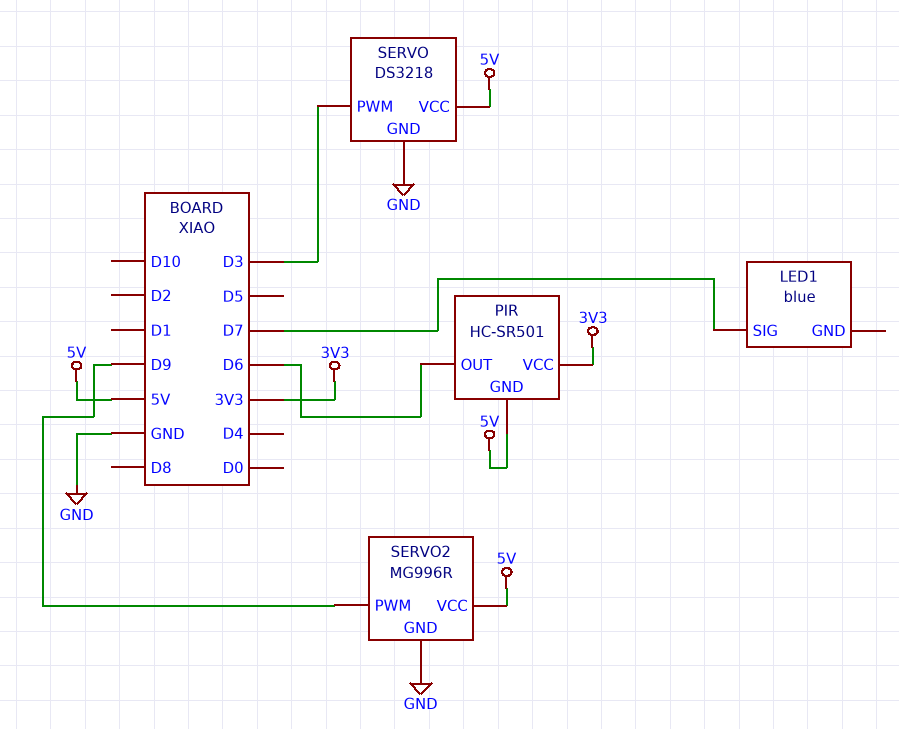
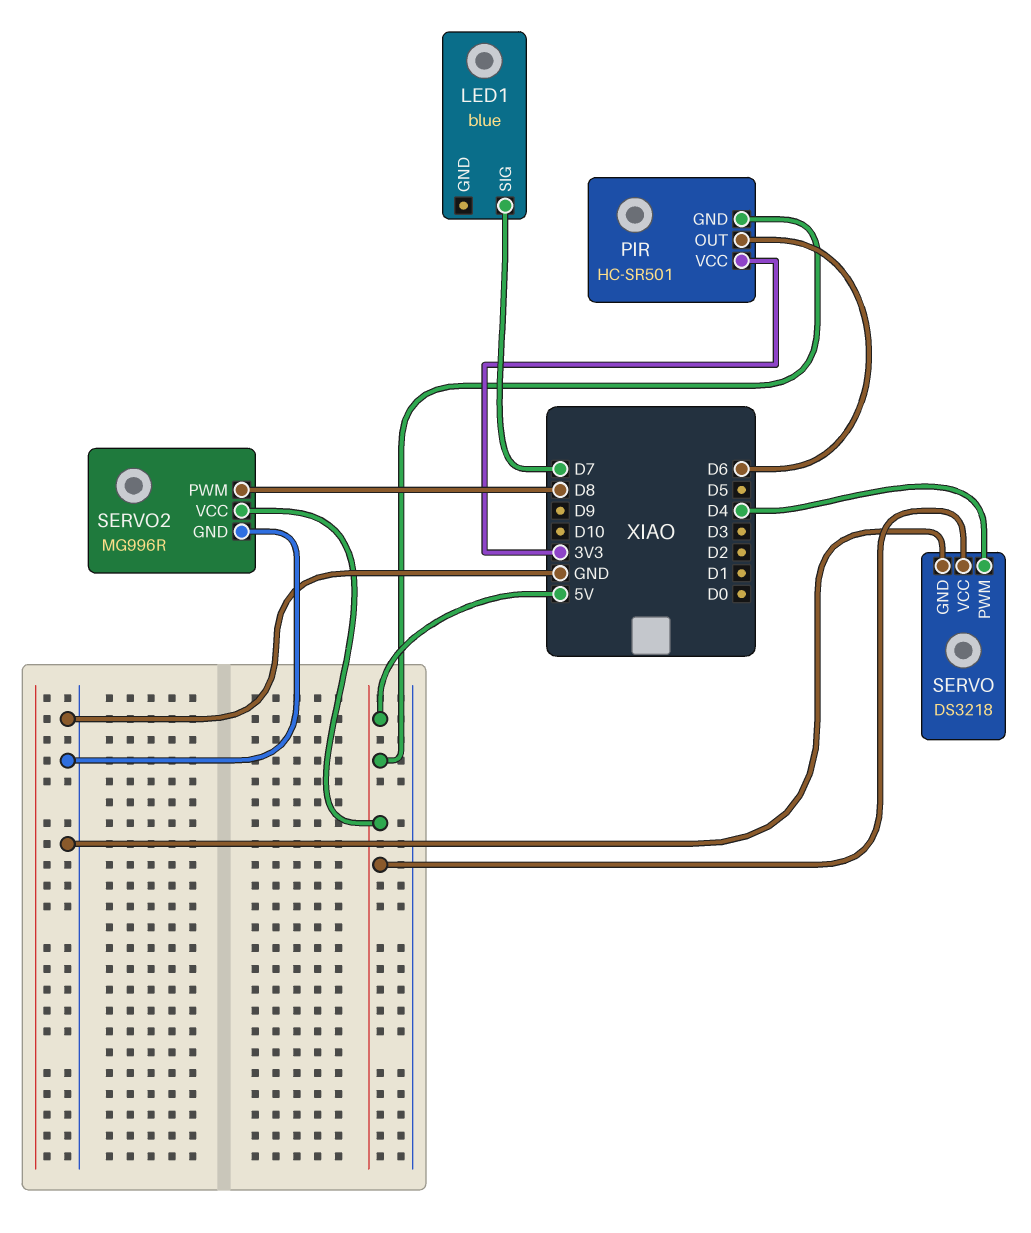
SERVO pin PWM: D3 -> D4
SERVO2 pin PWM: D9 -> D8

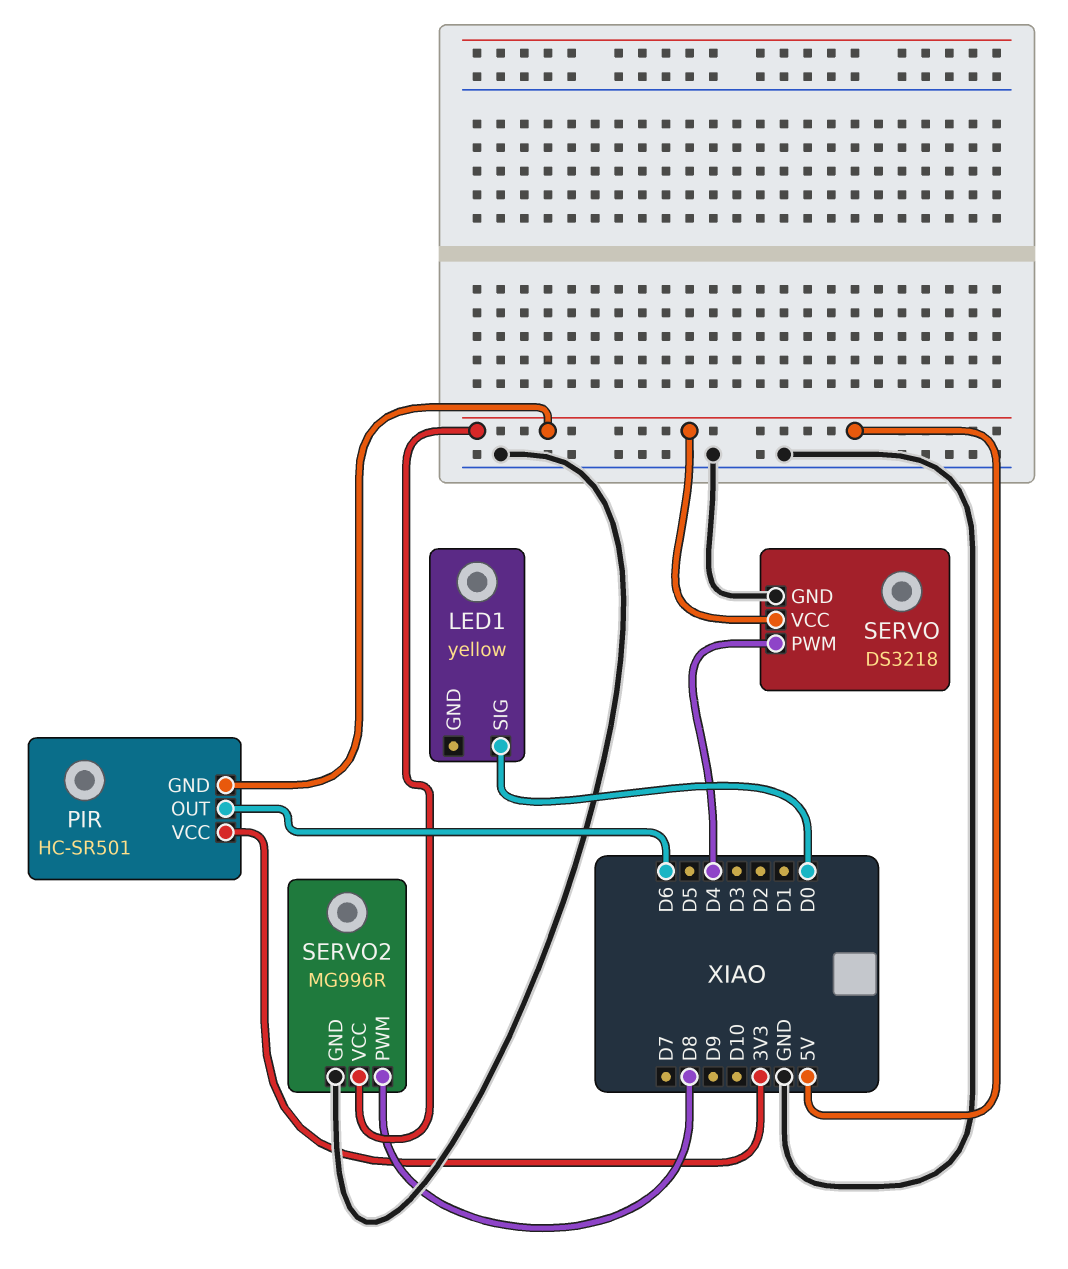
LED1: blue -> yellow
LED1 pin SIG: D7 -> D0

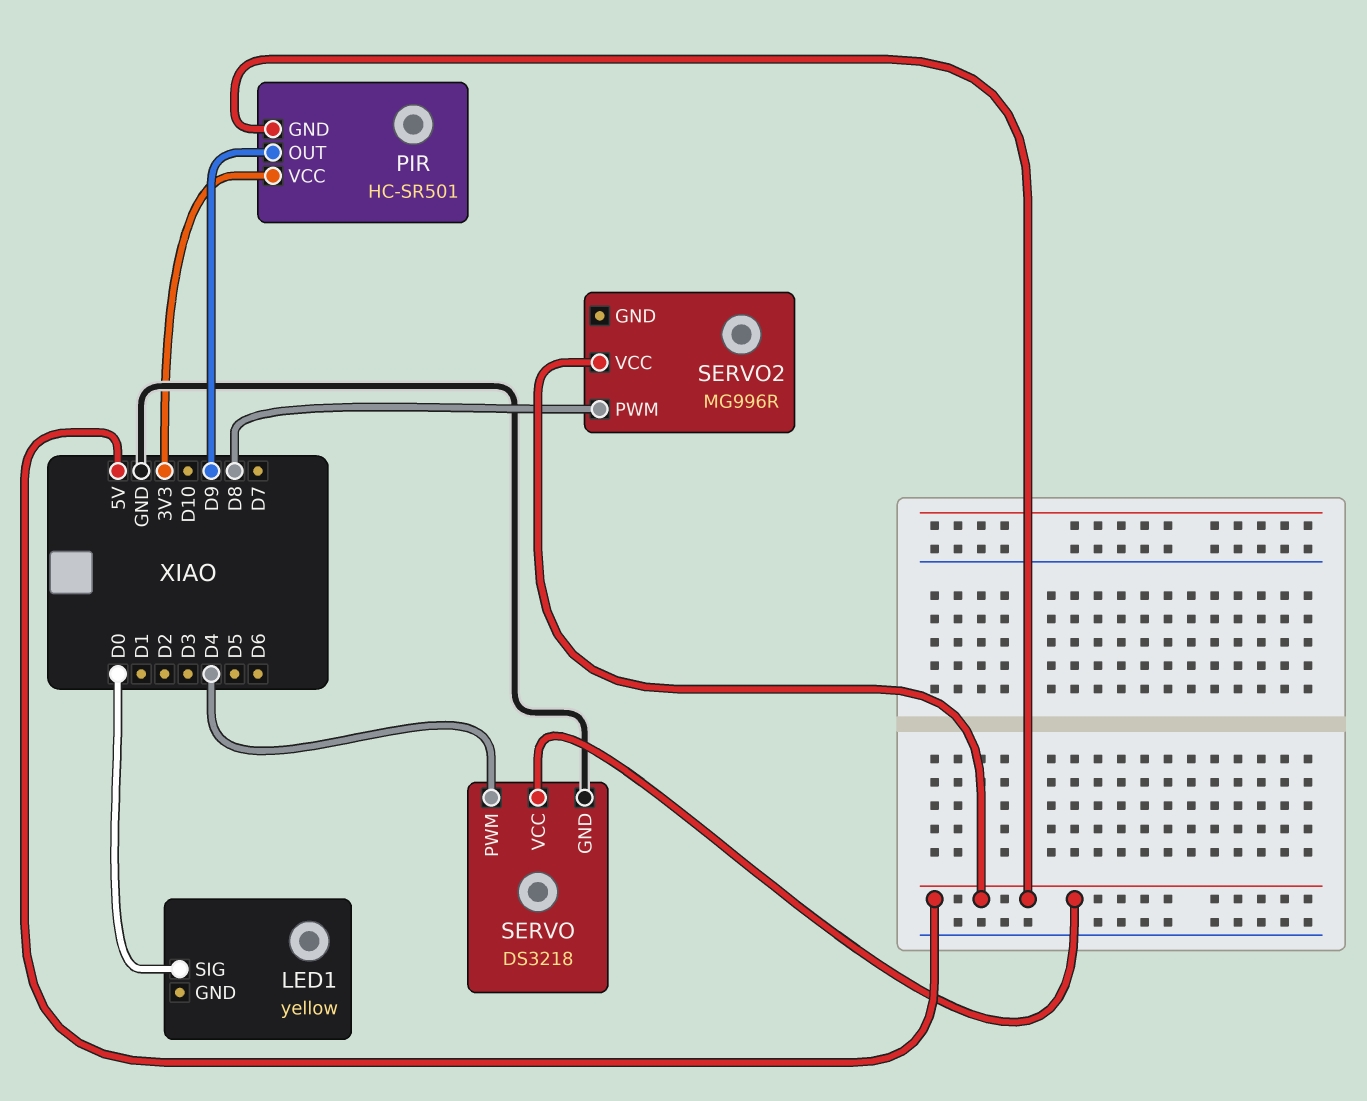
PIR pin OUT: D6 -> D9
SERVO2 pin GND: GND -> none

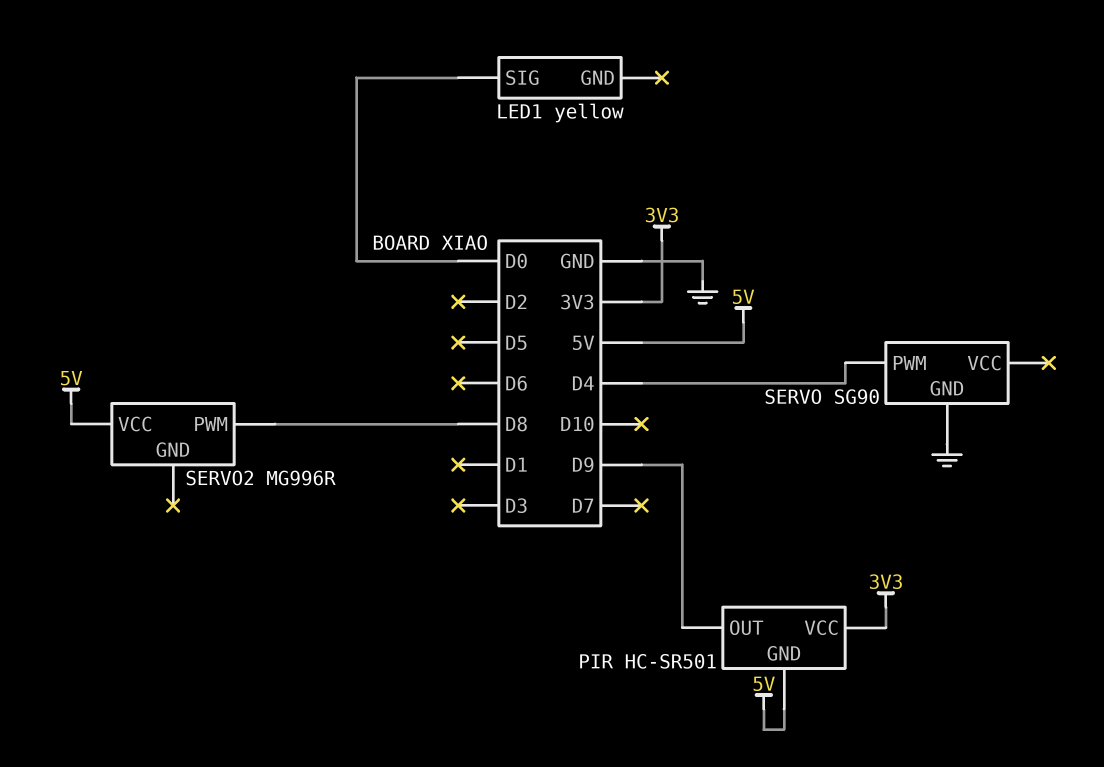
SERVO: DS3218 -> SG90
SERVO pin VCC: 5V -> none

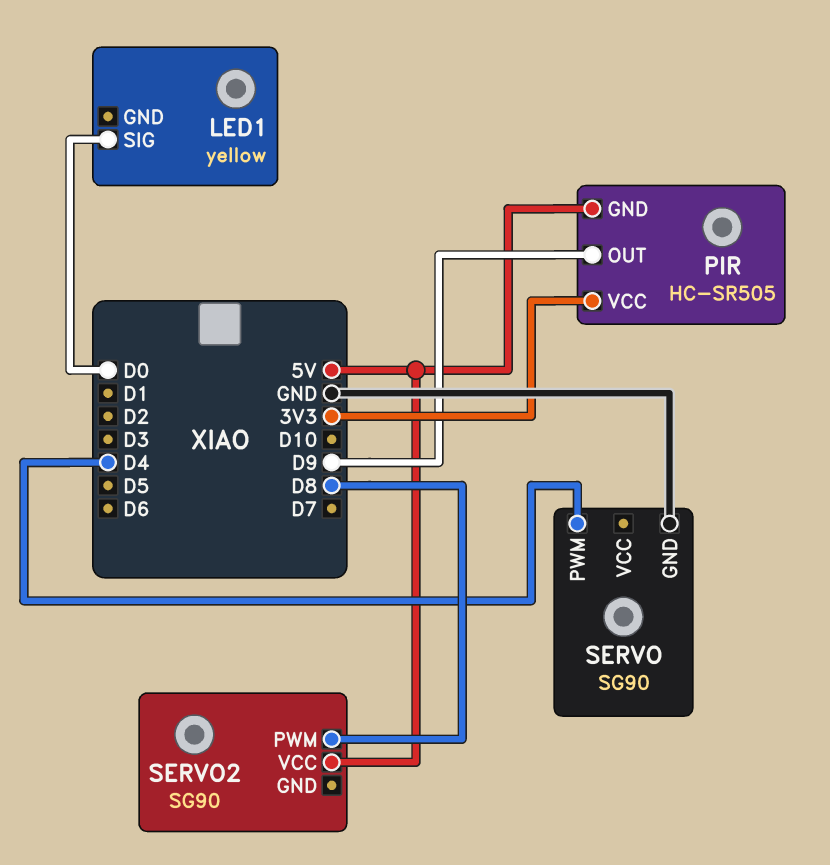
PIR: HC-SR501 -> HC-SR505
SERVO2: MG996R -> SG90

